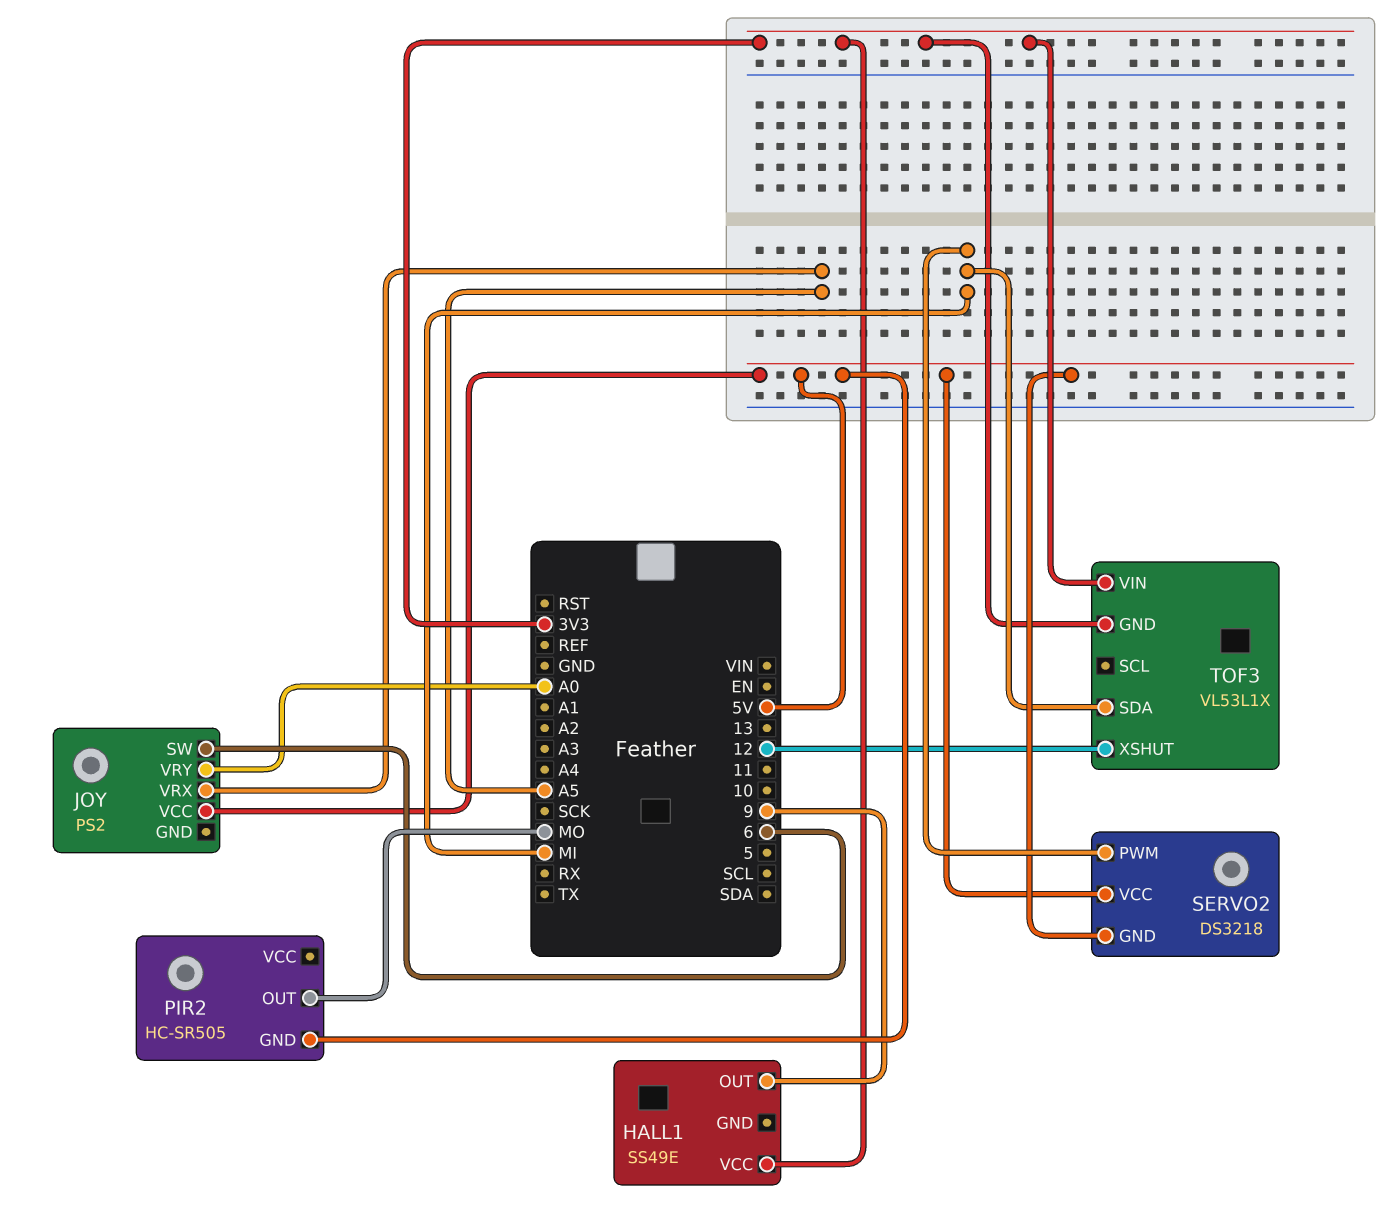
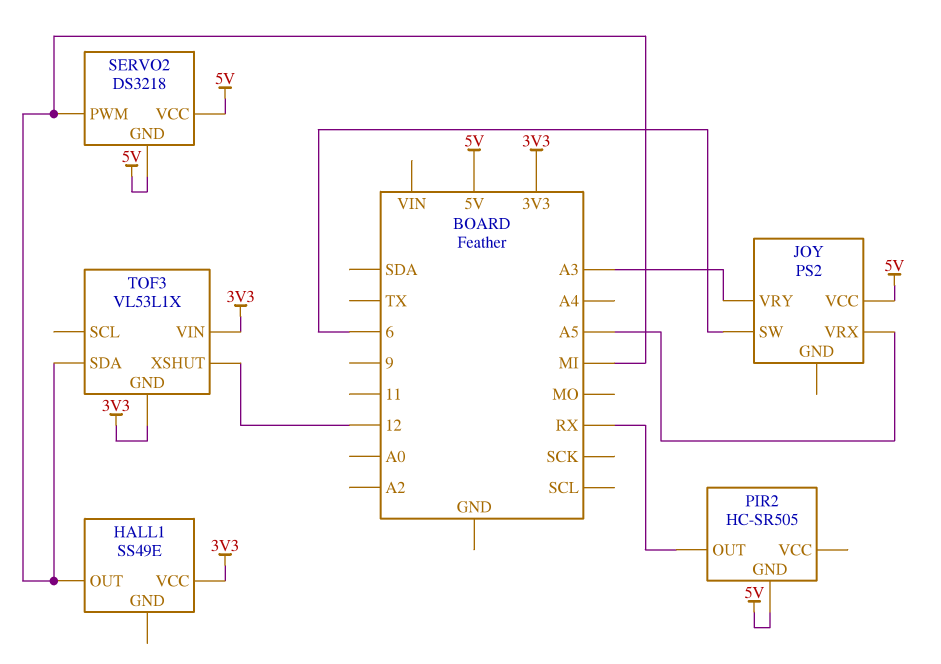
HALL1 pin OUT: 9 -> MI
JOY pin VRY: A0 -> A3
PIR2 pin OUT: MO -> RX

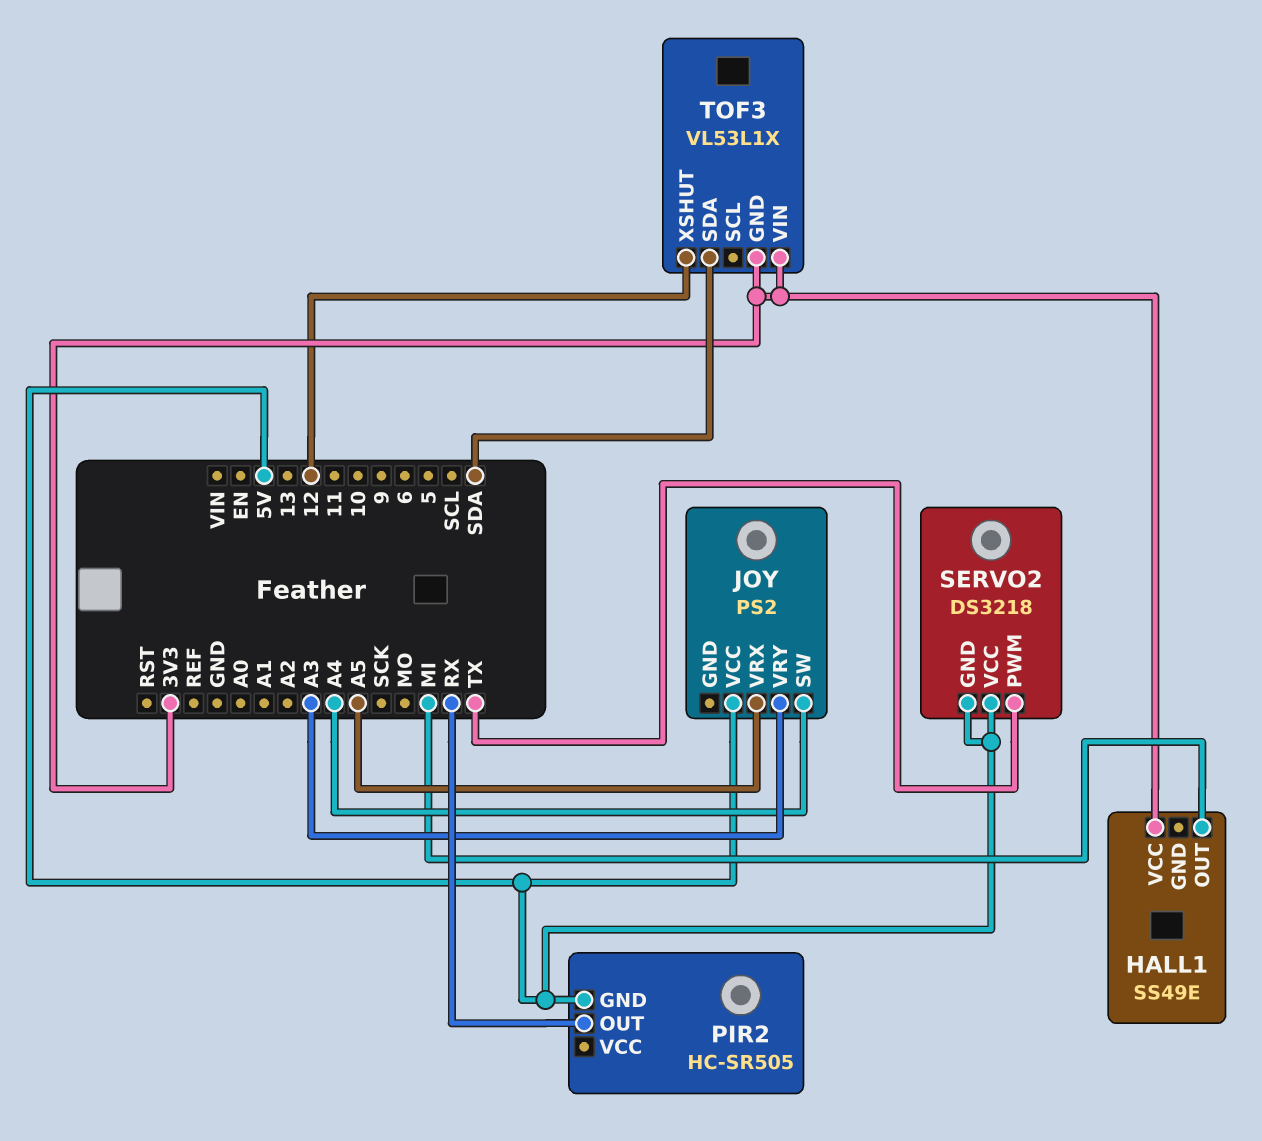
JOY pin SW: 6 -> A4
SERVO2 pin PWM: MI -> TX
TOF3 pin SDA: MI -> SDA

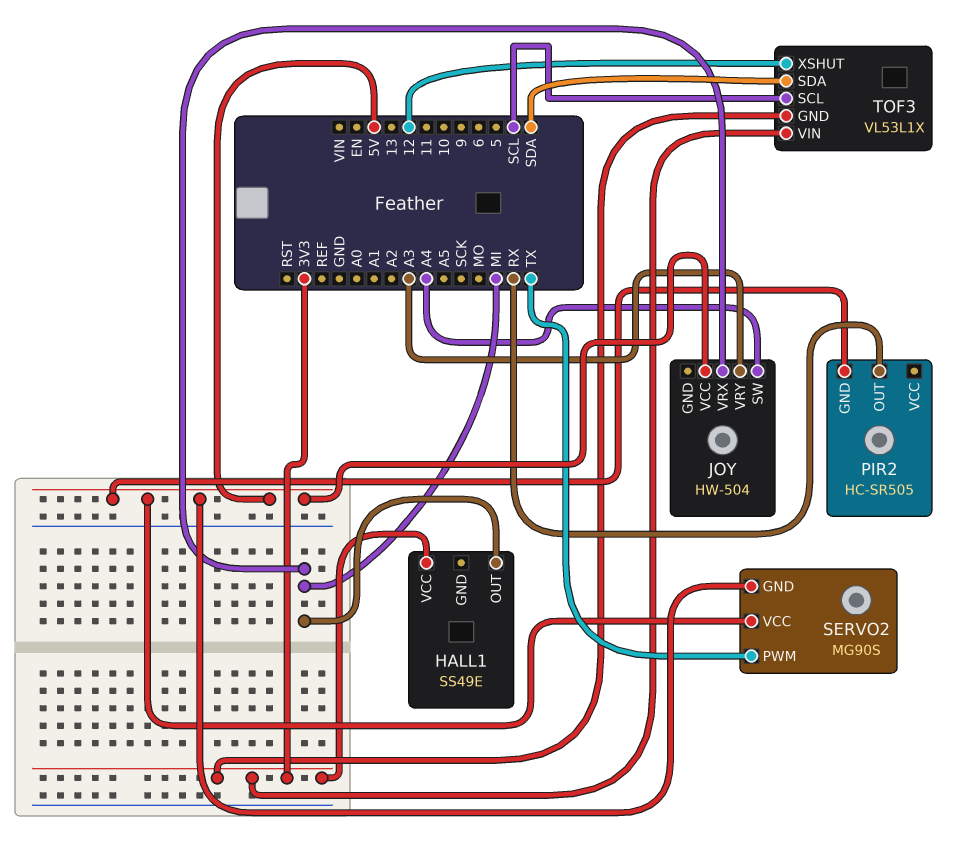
JOY: PS2 -> HW-504
JOY pin VRX: A5 -> MI
SERVO2: DS3218 -> MG90S
TOF3 pin SCL: none -> SCL

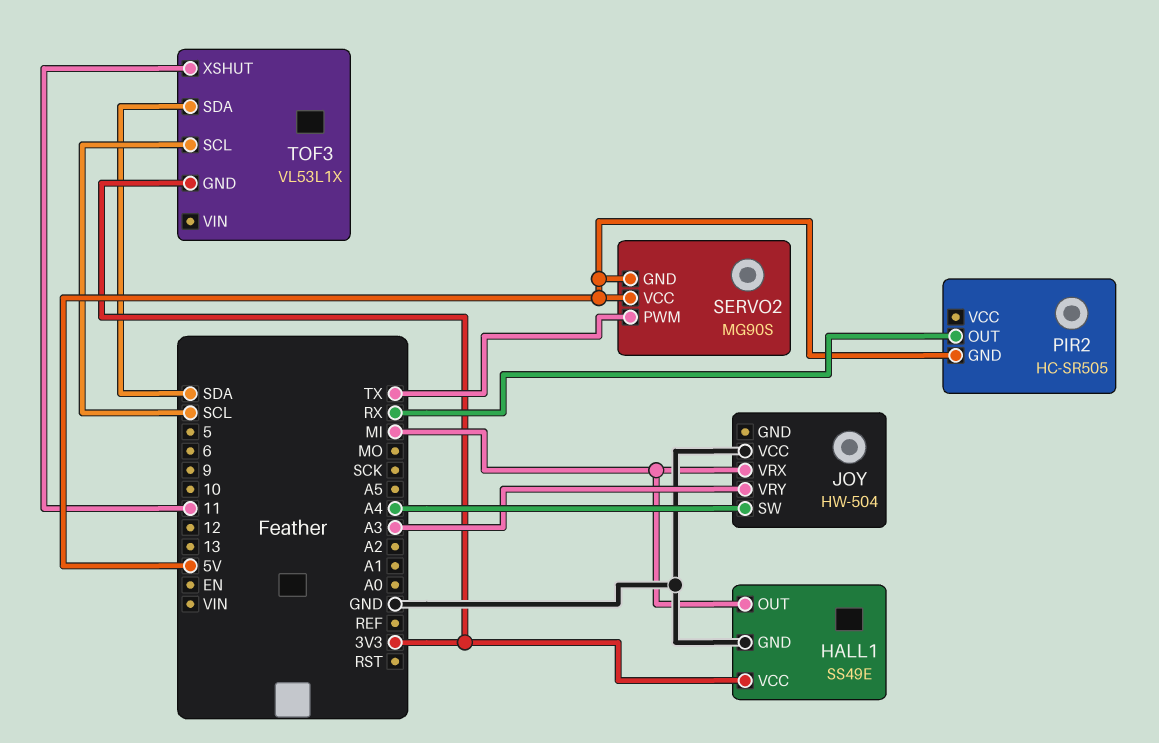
HALL1 pin GND: none -> GND
JOY pin VCC: 5V -> GND
TOF3 pin VIN: 3V3 -> none
TOF3 pin XSHUT: 12 -> 11

